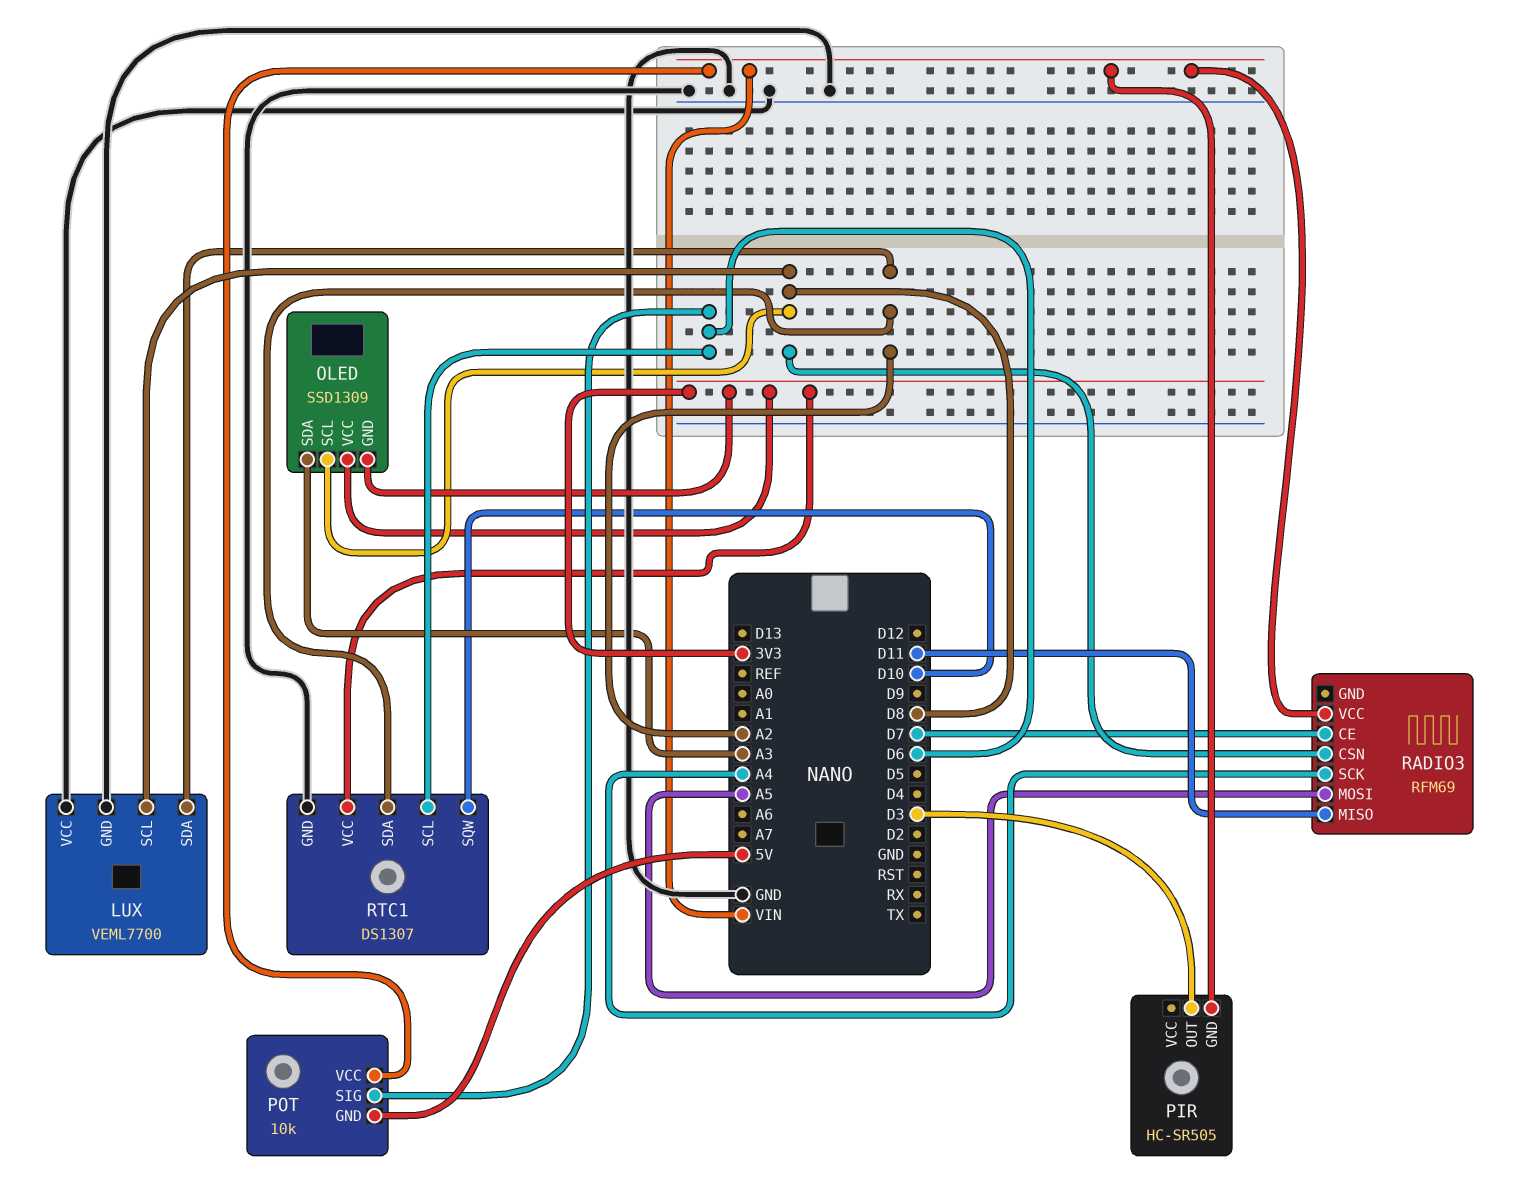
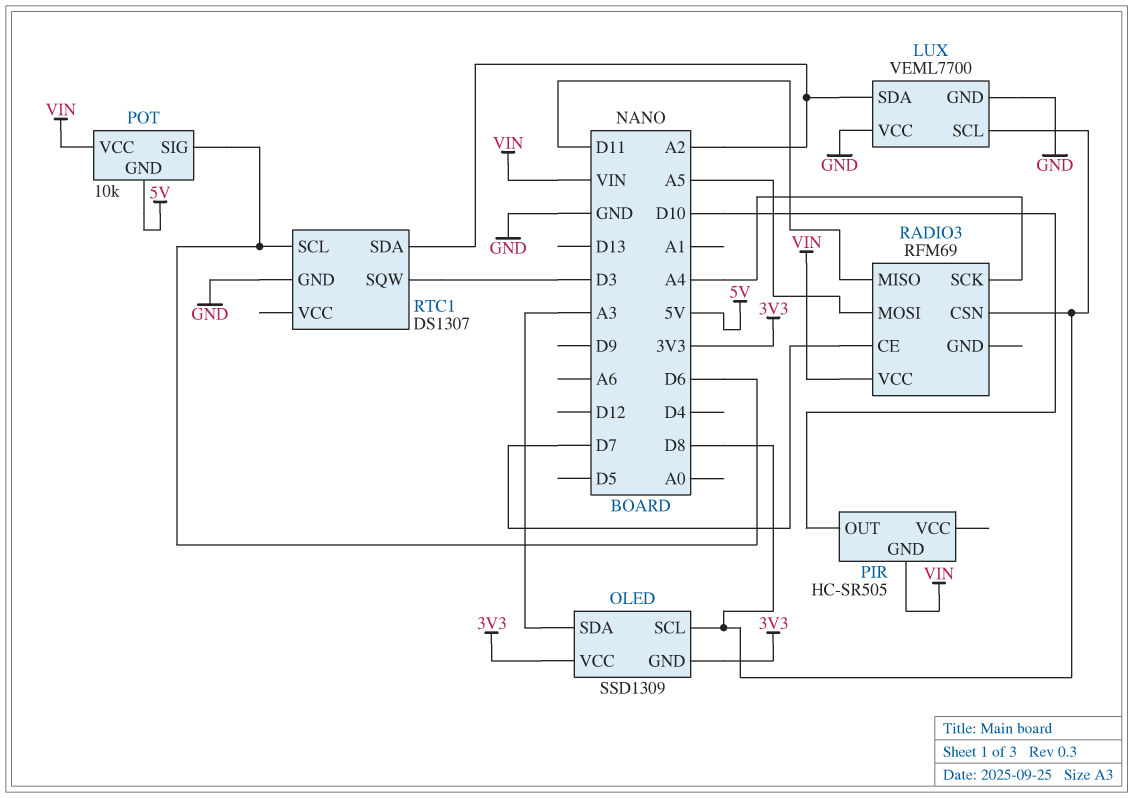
PIR pin OUT: D3 -> D10
RTC1 pin SQW: D10 -> D3
RTC1 pin VCC: 3V3 -> none

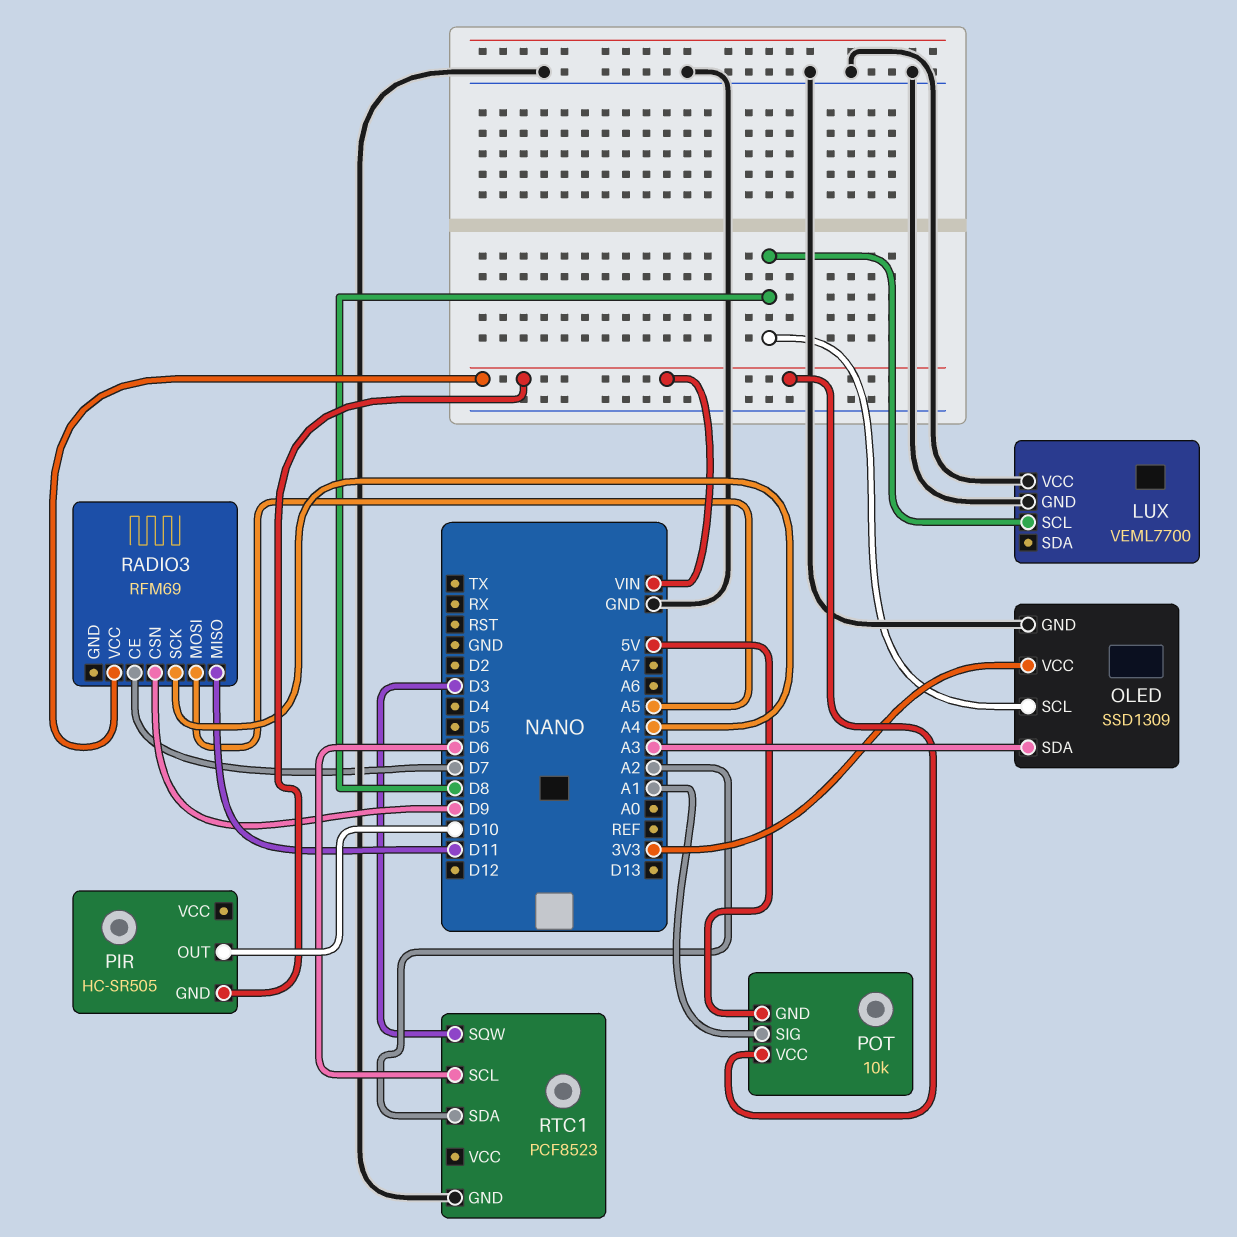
LUX pin SDA: A2 -> none
OLED pin GND: 3V3 -> GND
POT pin SIG: D6 -> A1
RADIO3 pin CSN: D8 -> D9
RTC1: DS1307 -> PCF8523

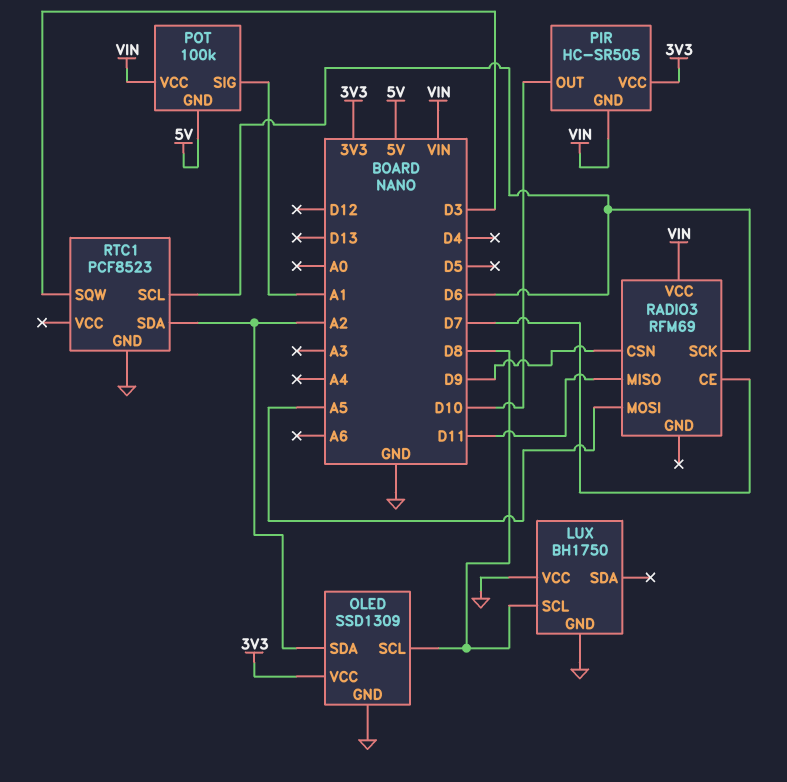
LUX: VEML7700 -> BH1750
OLED pin SDA: A3 -> A2
PIR pin VCC: none -> 3V3
POT: 10k -> 100k
RADIO3 pin SCK: A4 -> D6

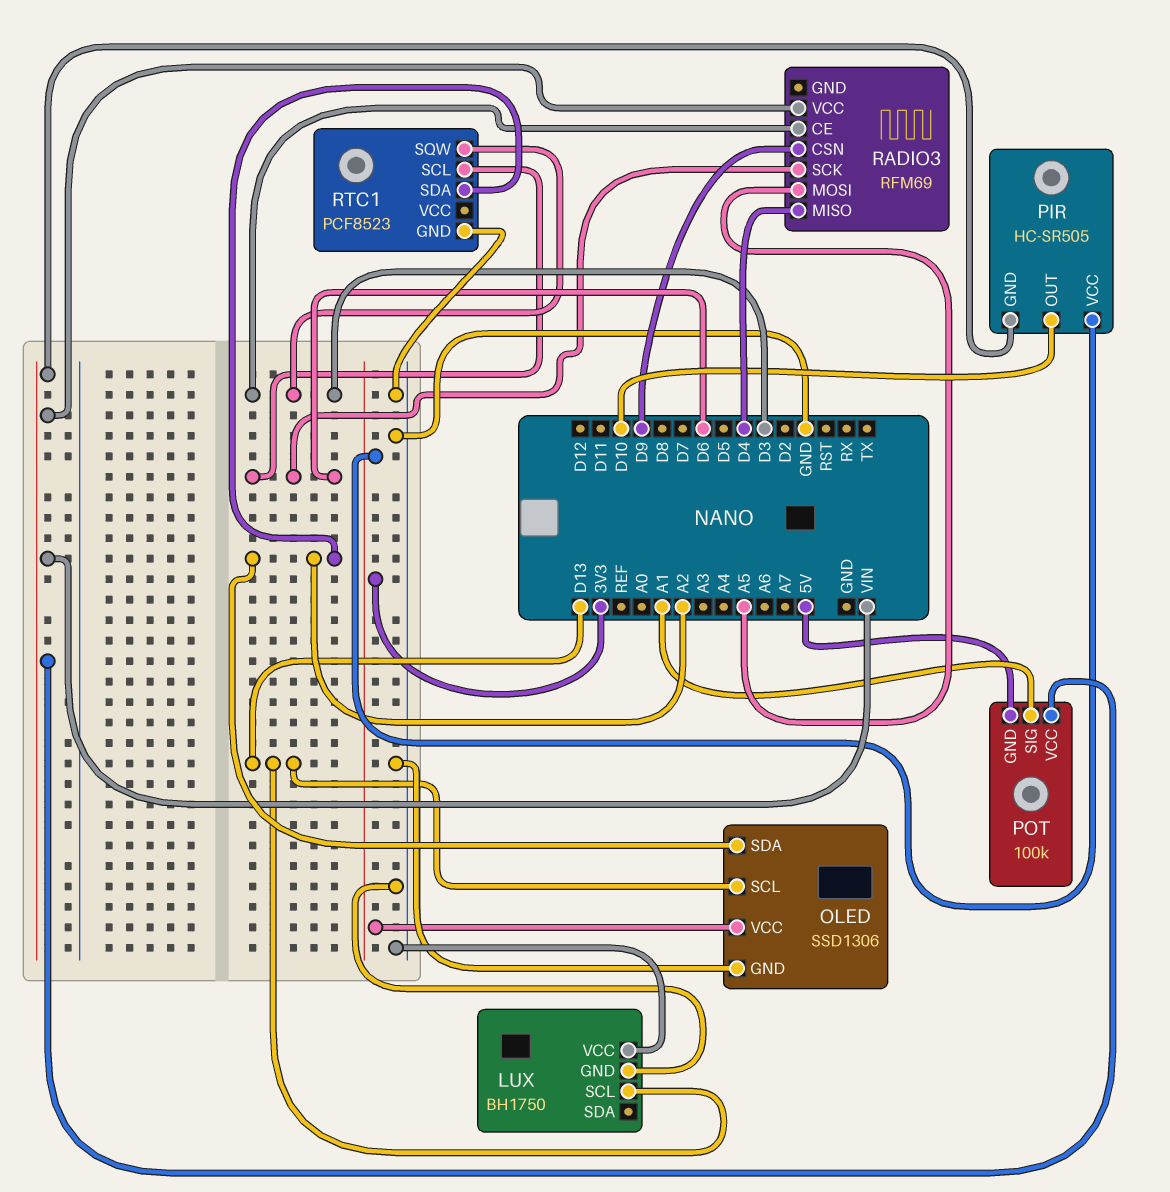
LUX pin SCL: D8 -> D13
OLED: SSD1309 -> SSD1306
OLED pin SCL: D8 -> D13
RADIO3 pin CE: D7 -> D3
RADIO3 pin MISO: D11 -> D4

